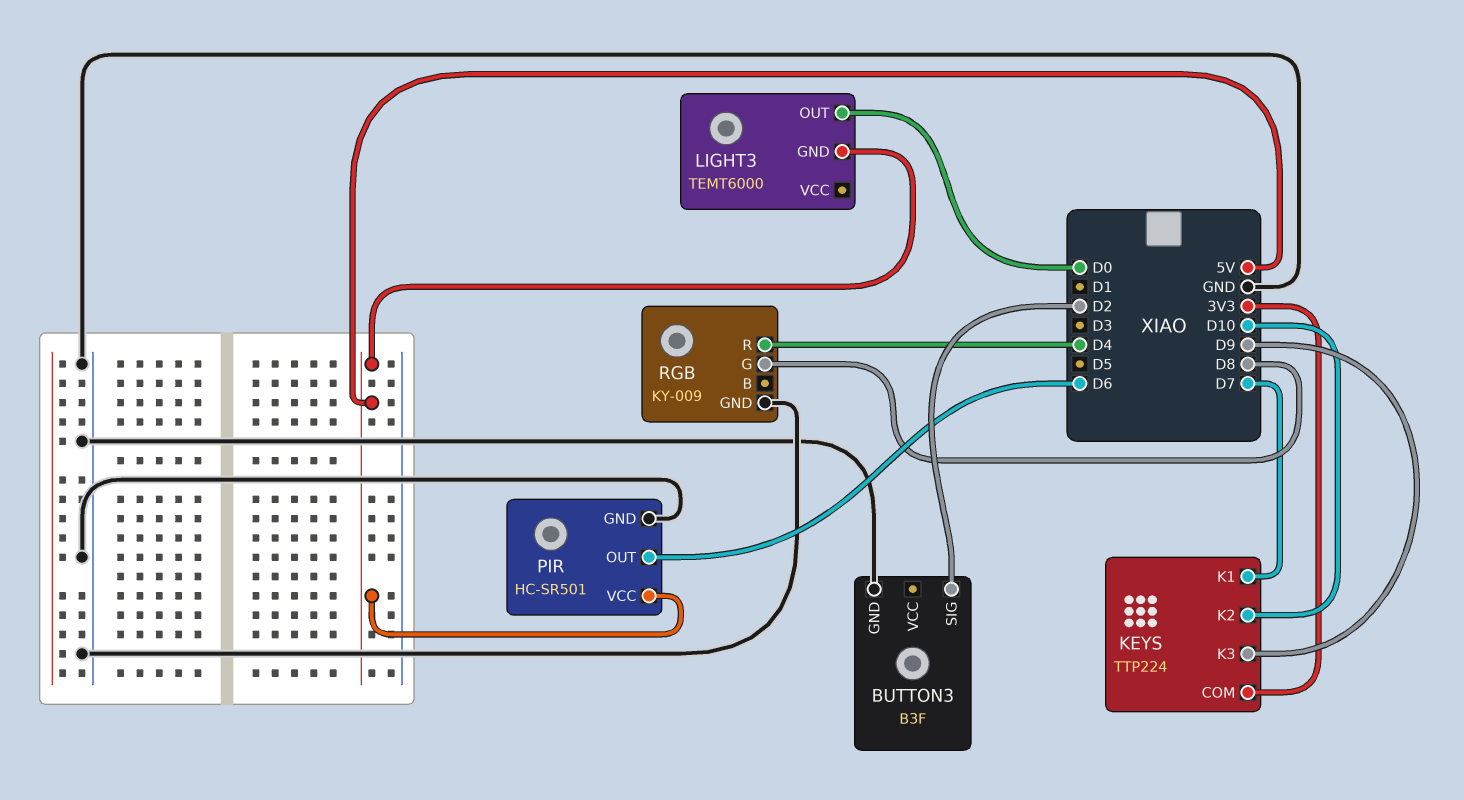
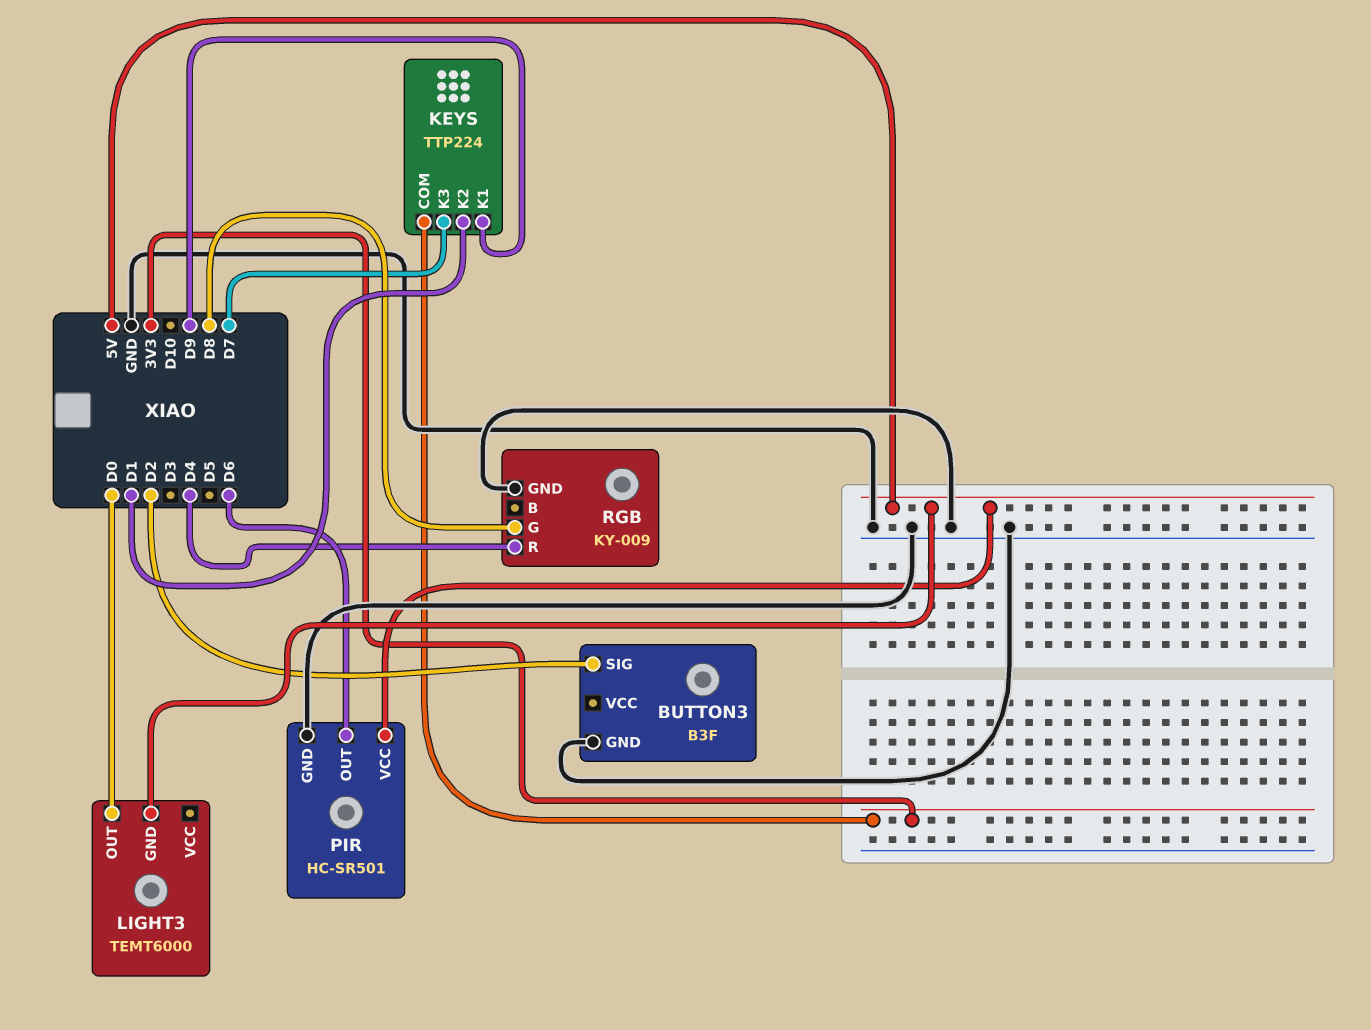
KEYS pin K1: D7 -> D9
KEYS pin K2: D10 -> D1
KEYS pin K3: D9 -> D7

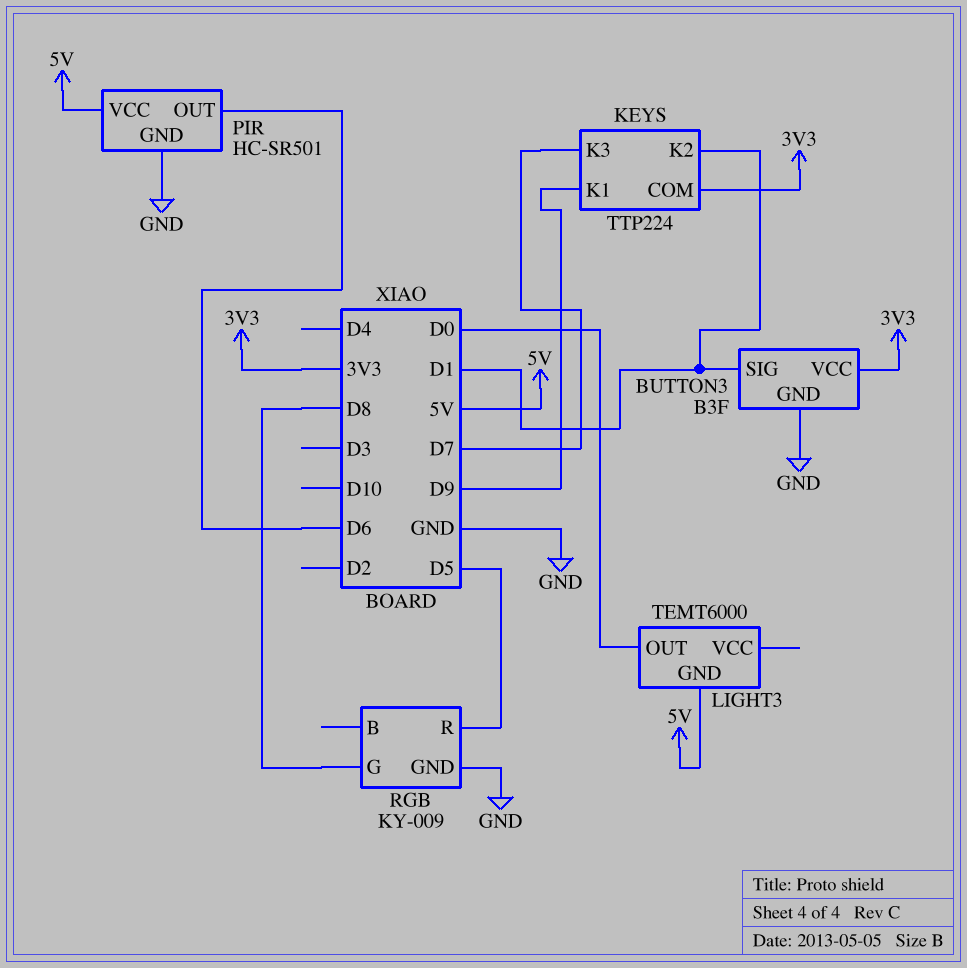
BUTTON3 pin SIG: D2 -> D1
BUTTON3 pin VCC: none -> 3V3
RGB pin R: D4 -> D5

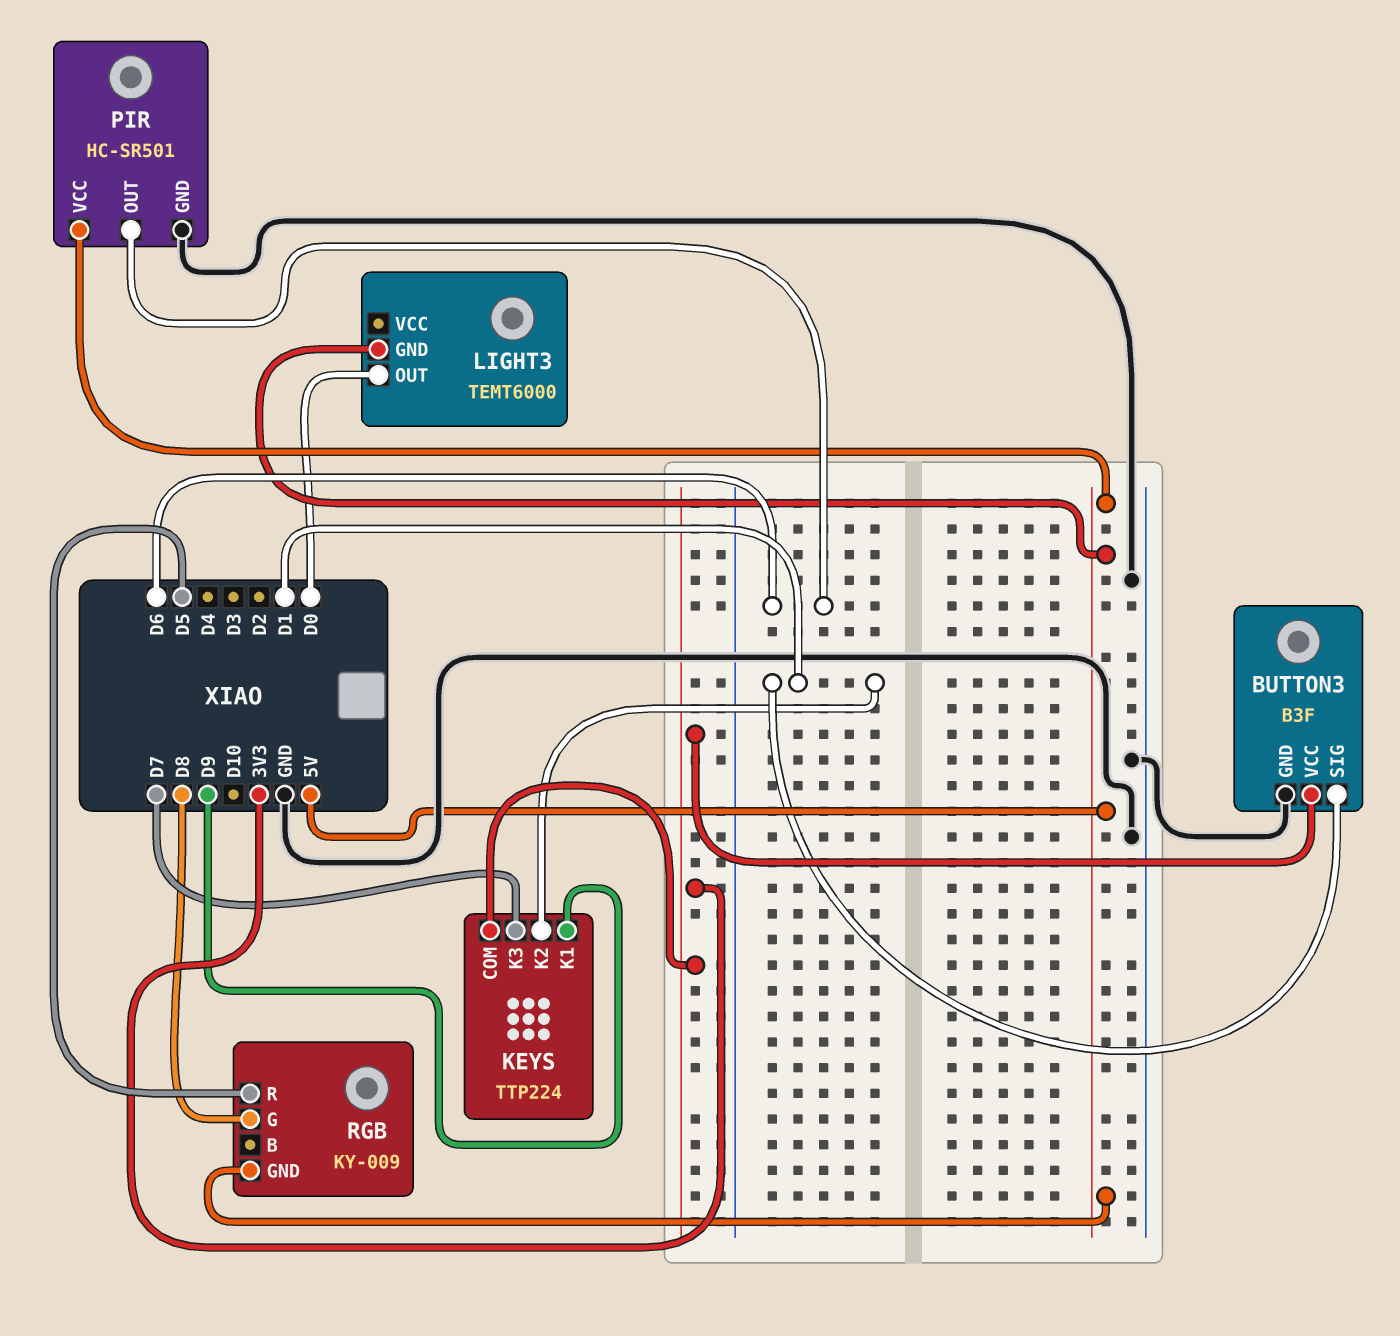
RGB pin GND: GND -> 5V

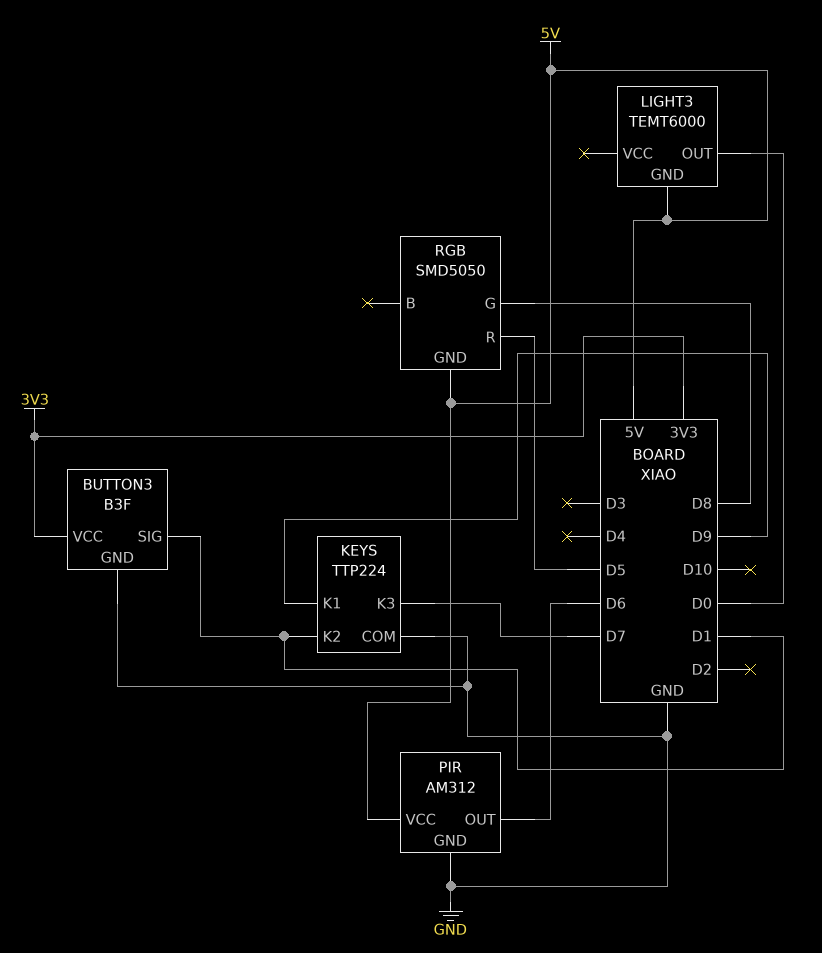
KEYS pin COM: 3V3 -> GND
PIR: HC-SR501 -> AM312
RGB: KY-009 -> SMD5050

